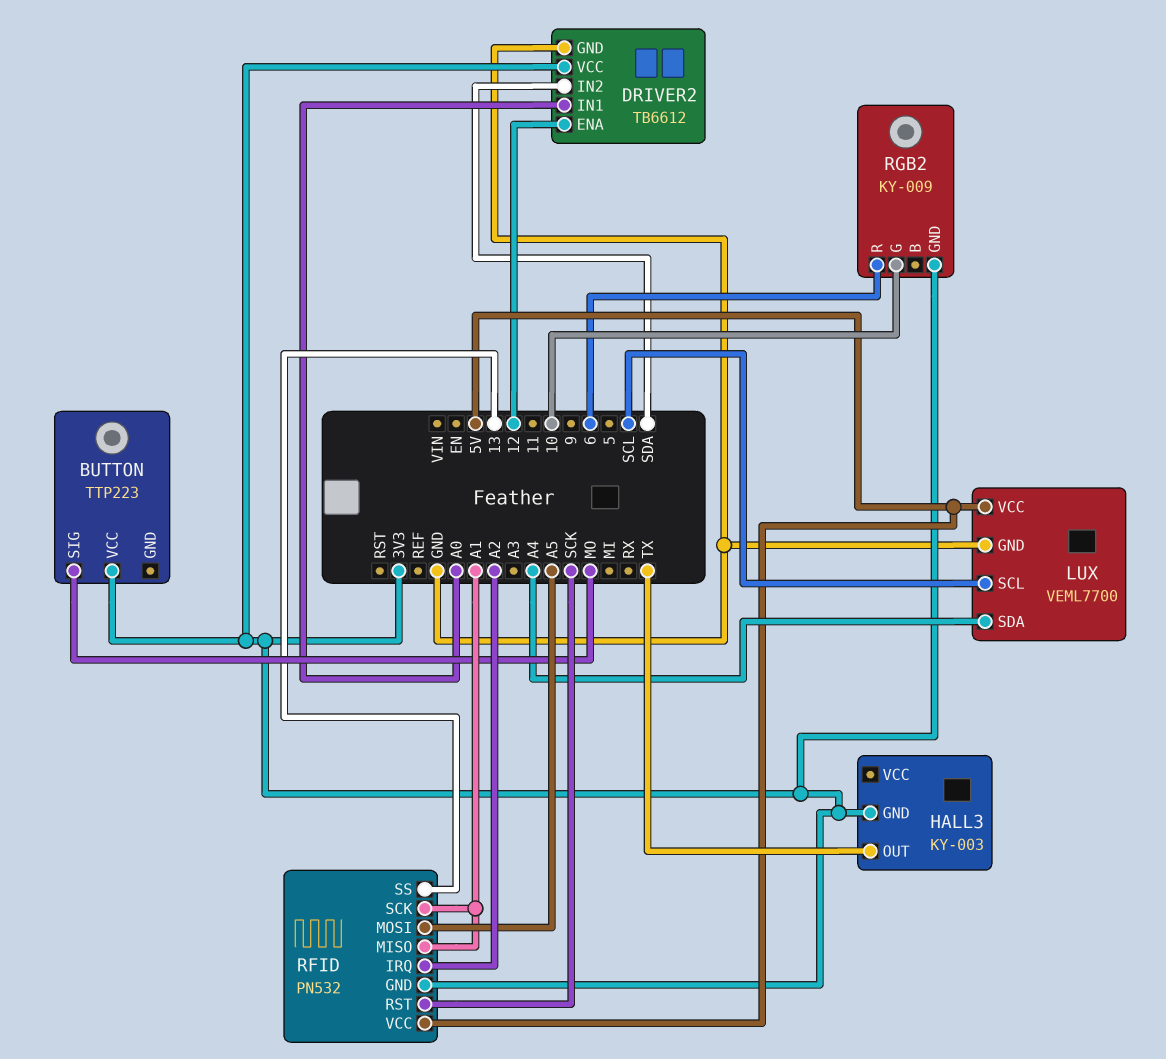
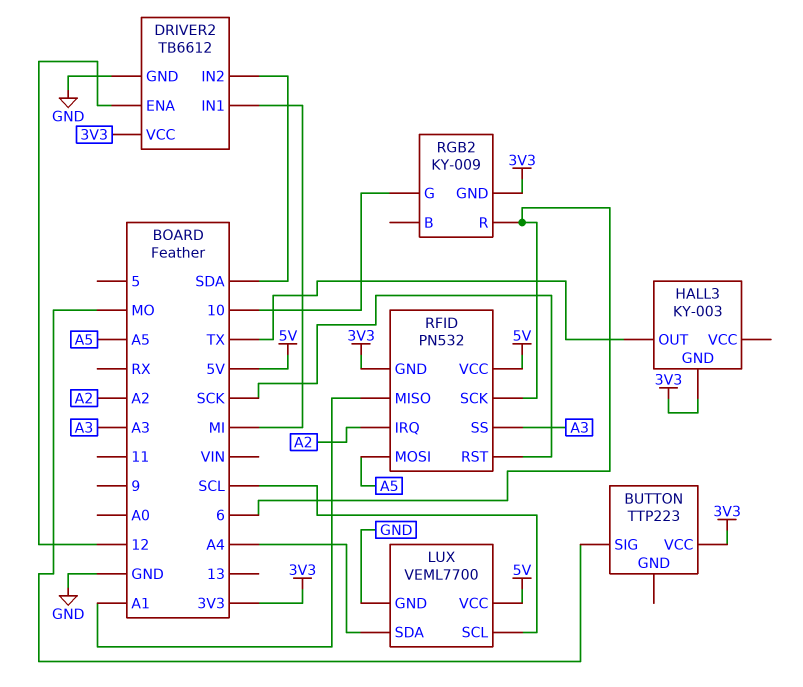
DRIVER2 pin IN1: A0 -> MI
RFID pin SCK: A1 -> 6
RFID pin SS: 13 -> A3

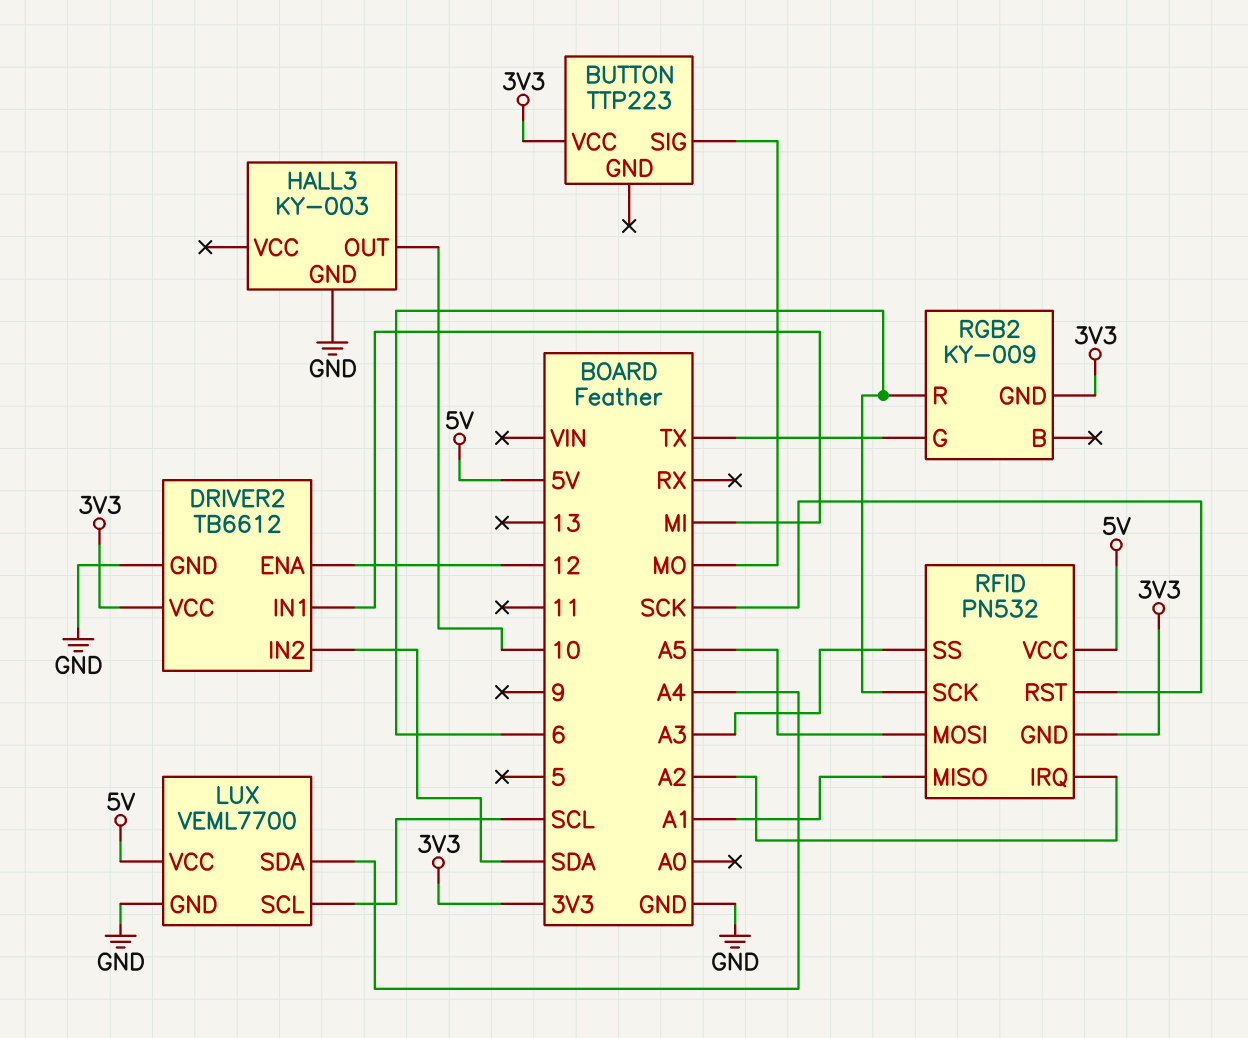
HALL3 pin GND: 3V3 -> GND
HALL3 pin OUT: TX -> 10
RGB2 pin G: 10 -> TX

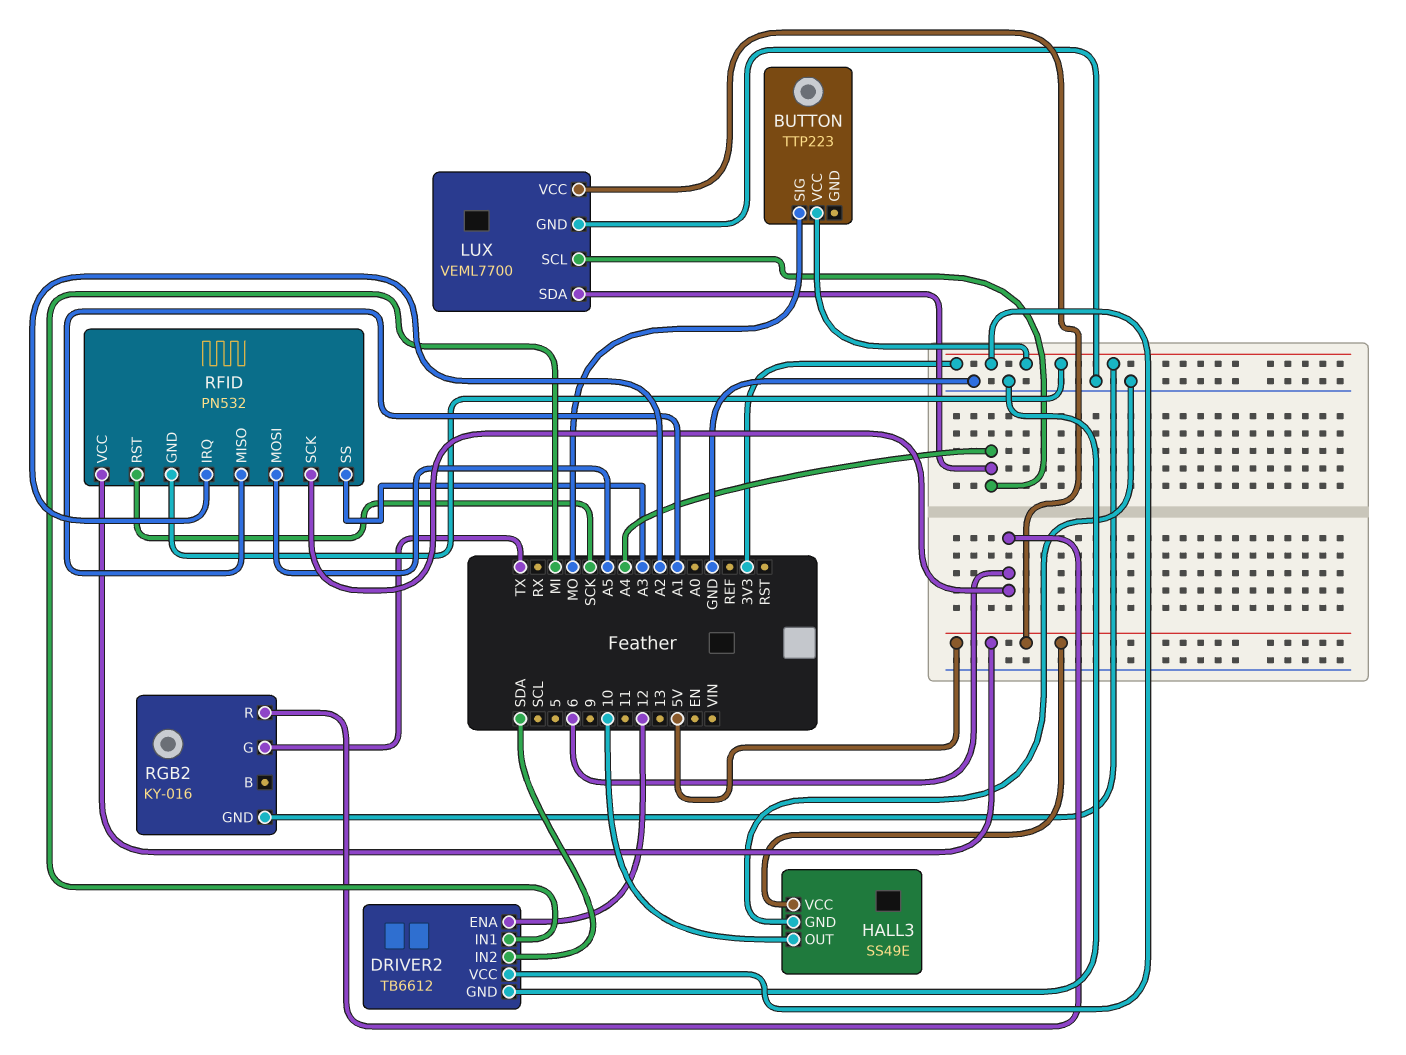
HALL3: KY-003 -> SS49E
HALL3 pin VCC: none -> 5V
LUX pin SCL: SCL -> A4
RGB2: KY-009 -> KY-016

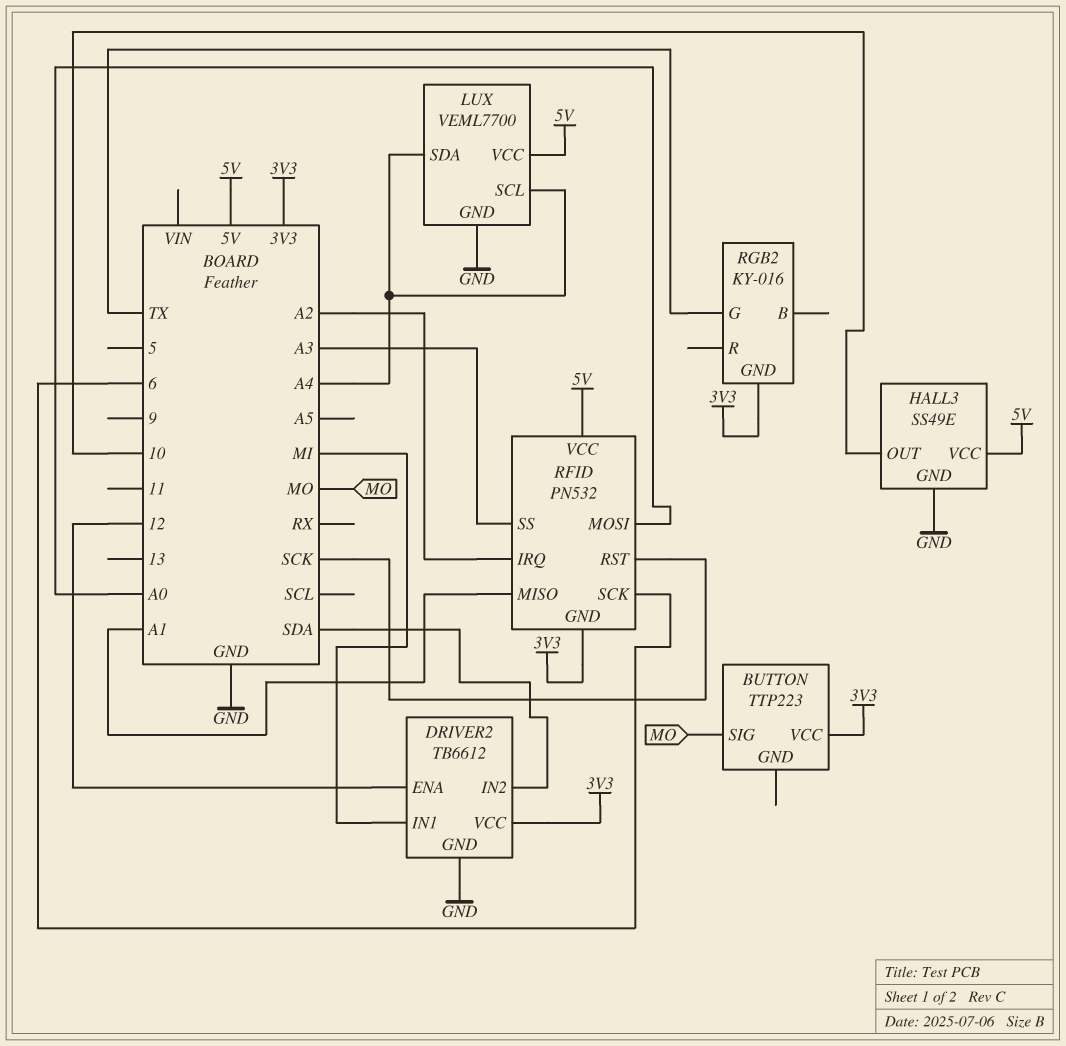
RFID pin MOSI: A5 -> A0
RGB2 pin R: 6 -> none

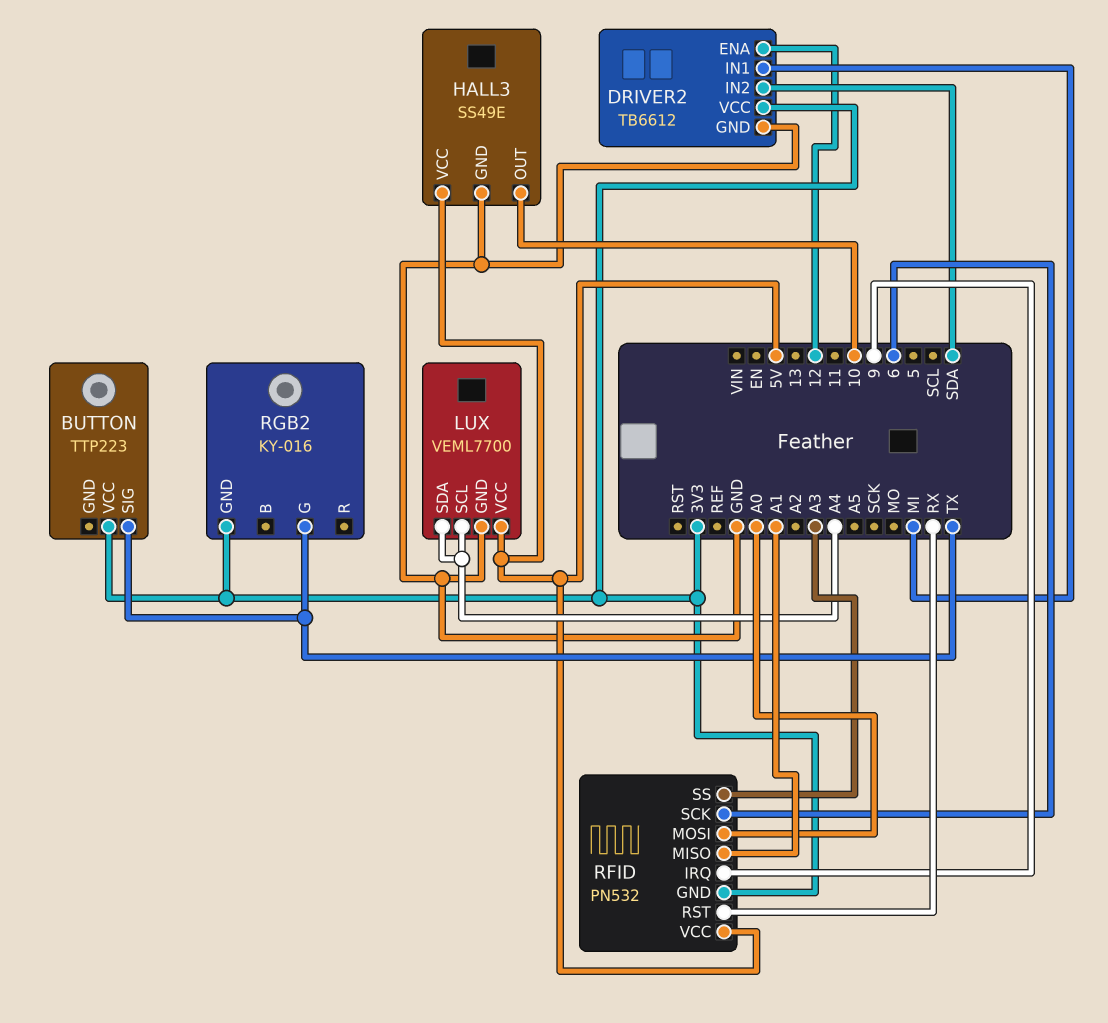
BUTTON pin SIG: MO -> TX
RFID pin IRQ: A2 -> 9
RFID pin RST: SCK -> RX

